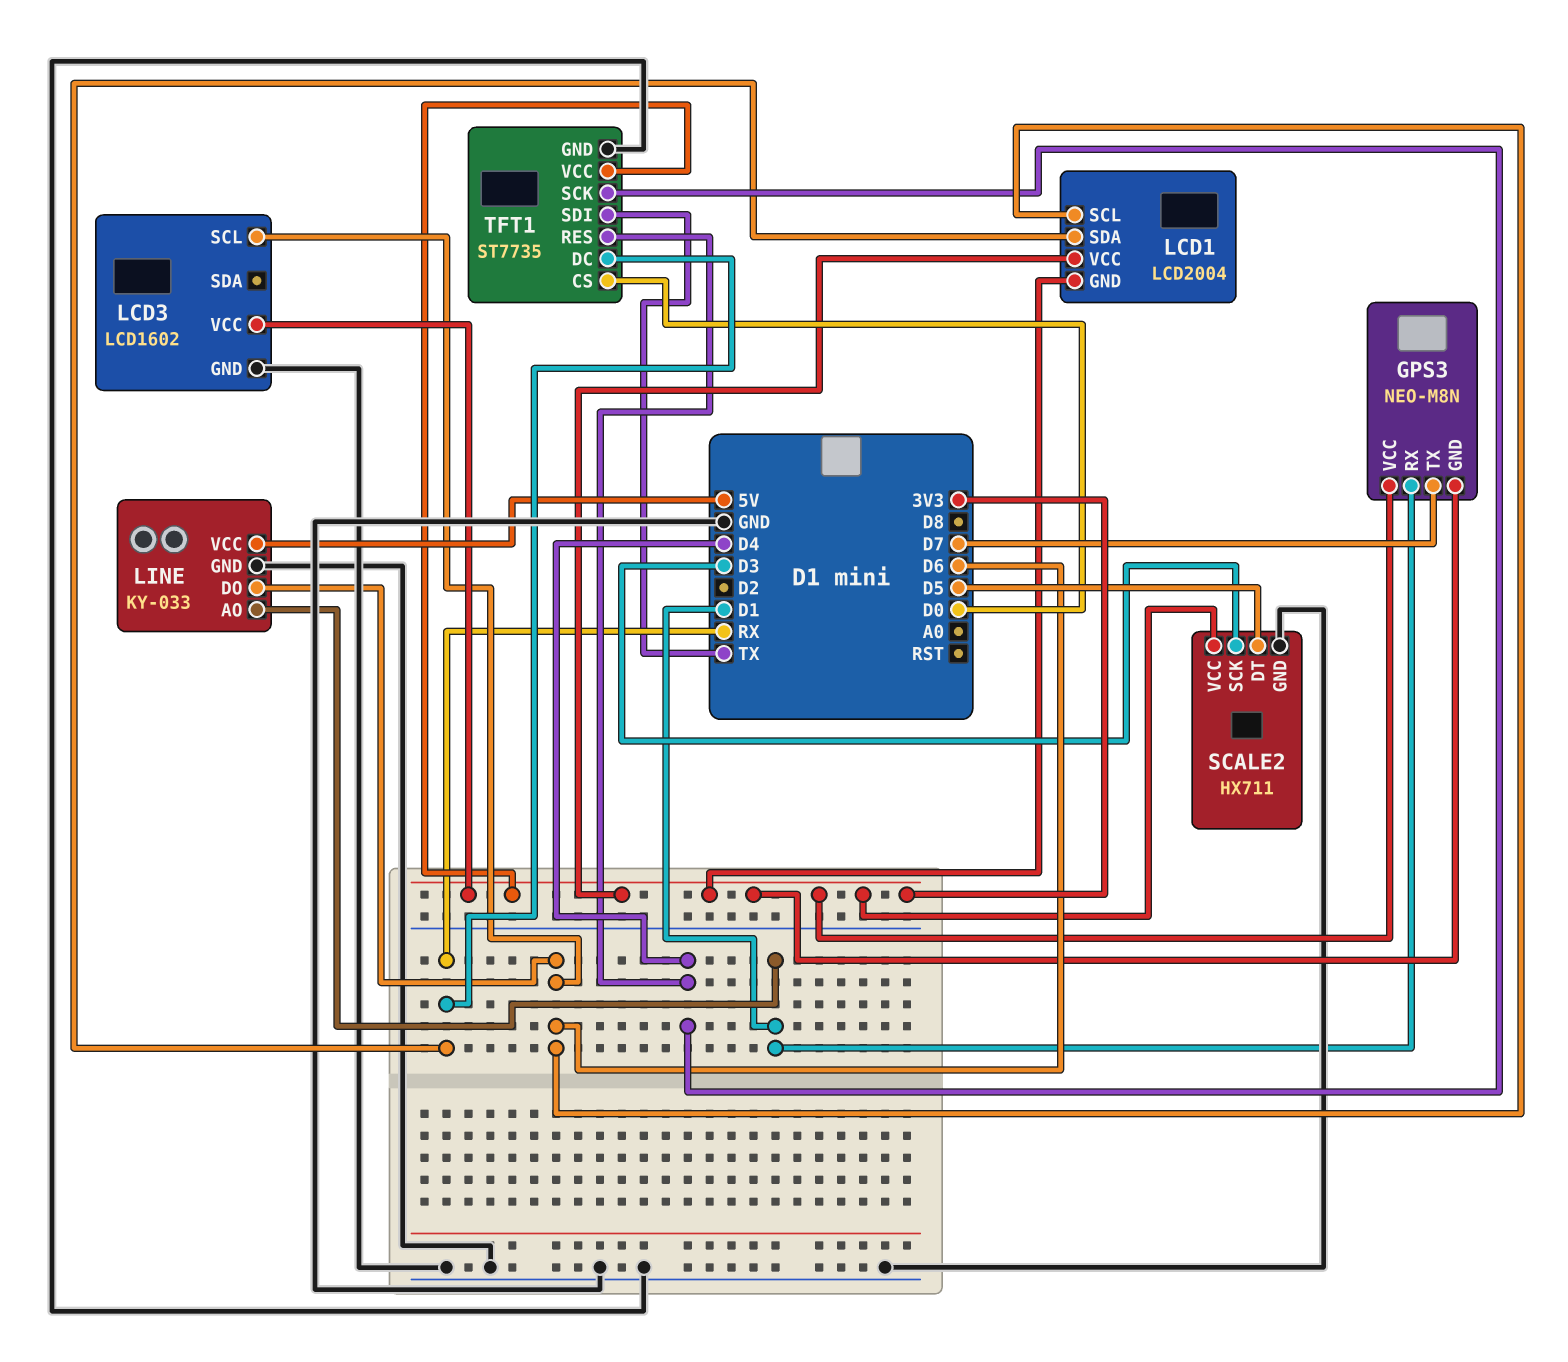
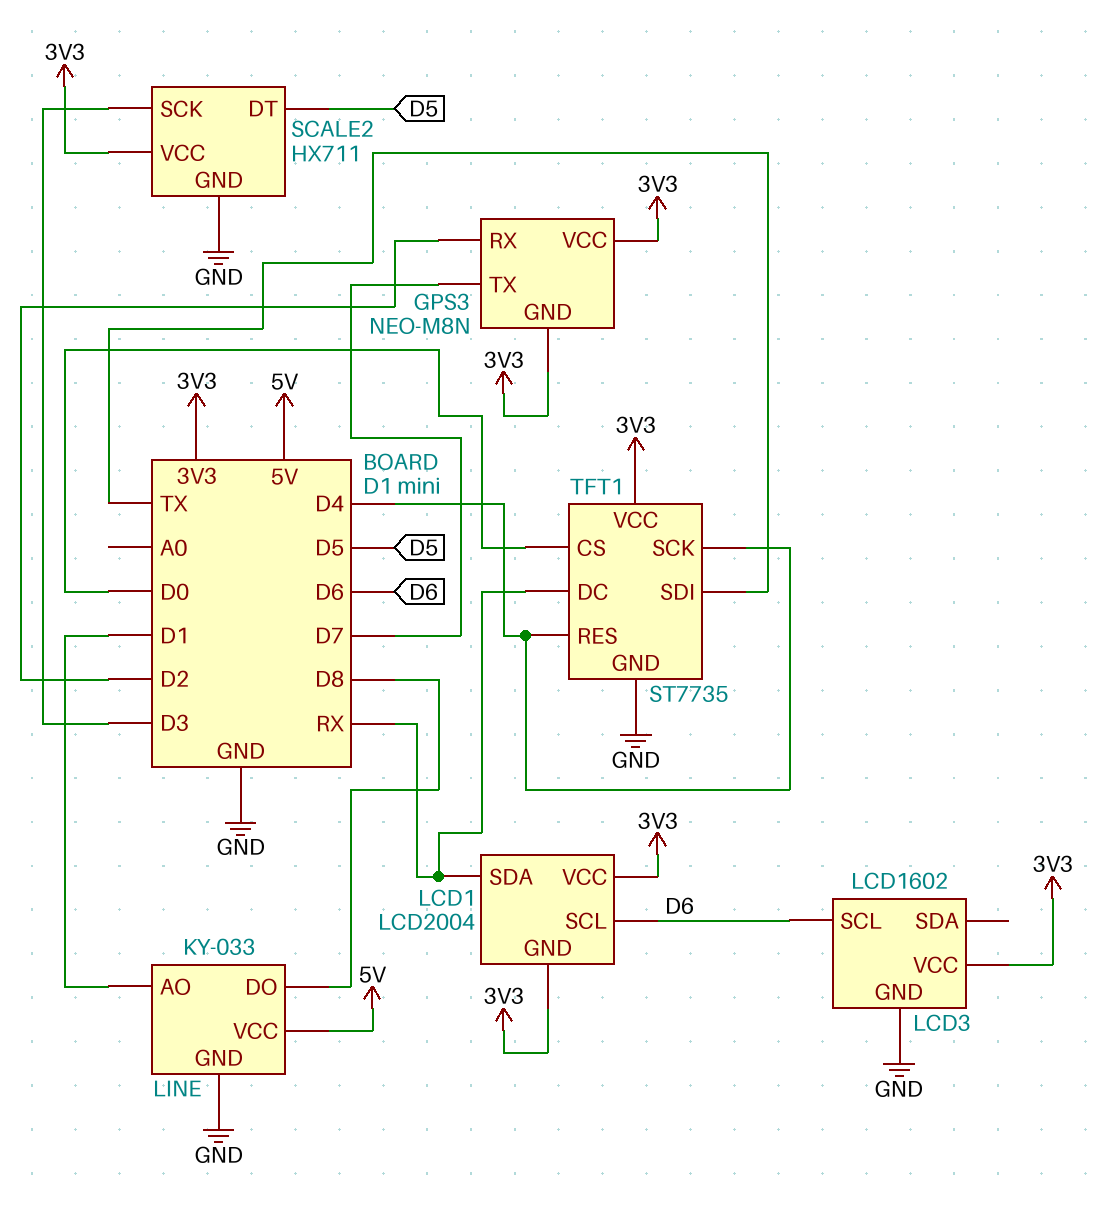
GPS3 pin RX: D1 -> D2
LINE pin DO: D6 -> D8

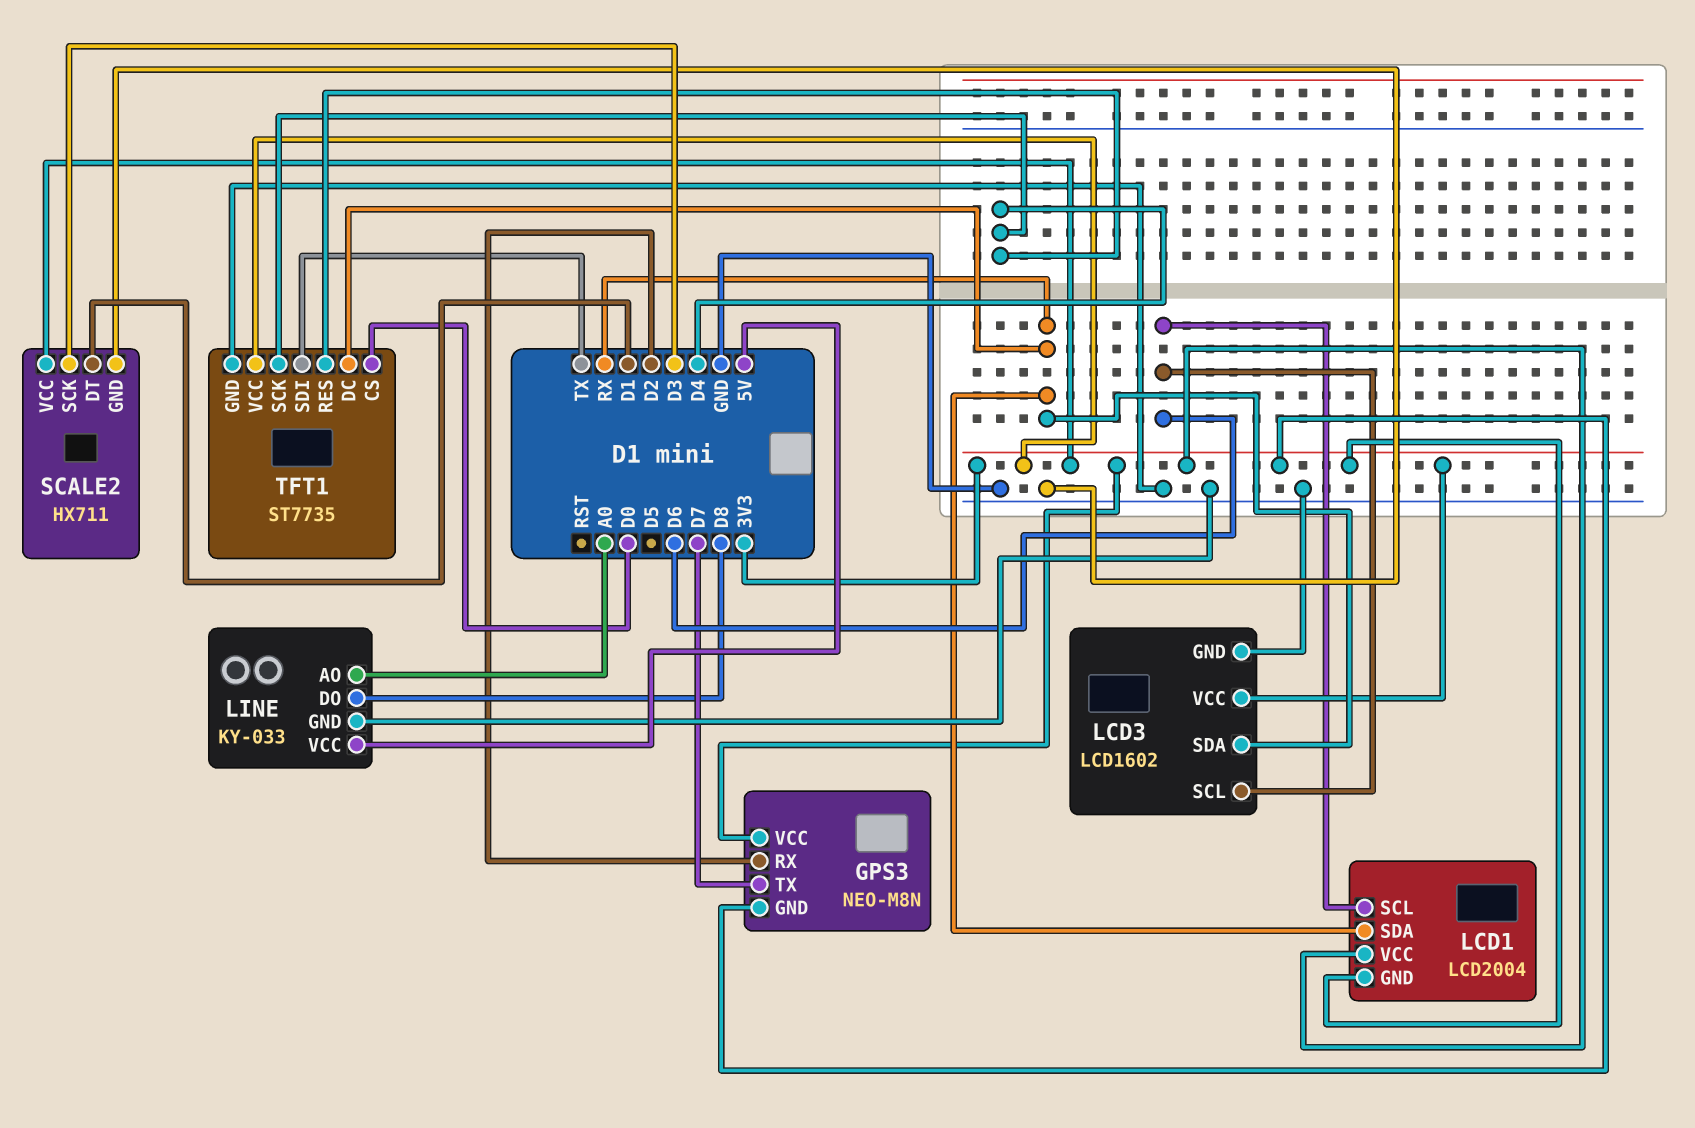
LCD3 pin SDA: none -> RX
LINE pin AO: D1 -> A0
SCALE2 pin DT: D5 -> D1

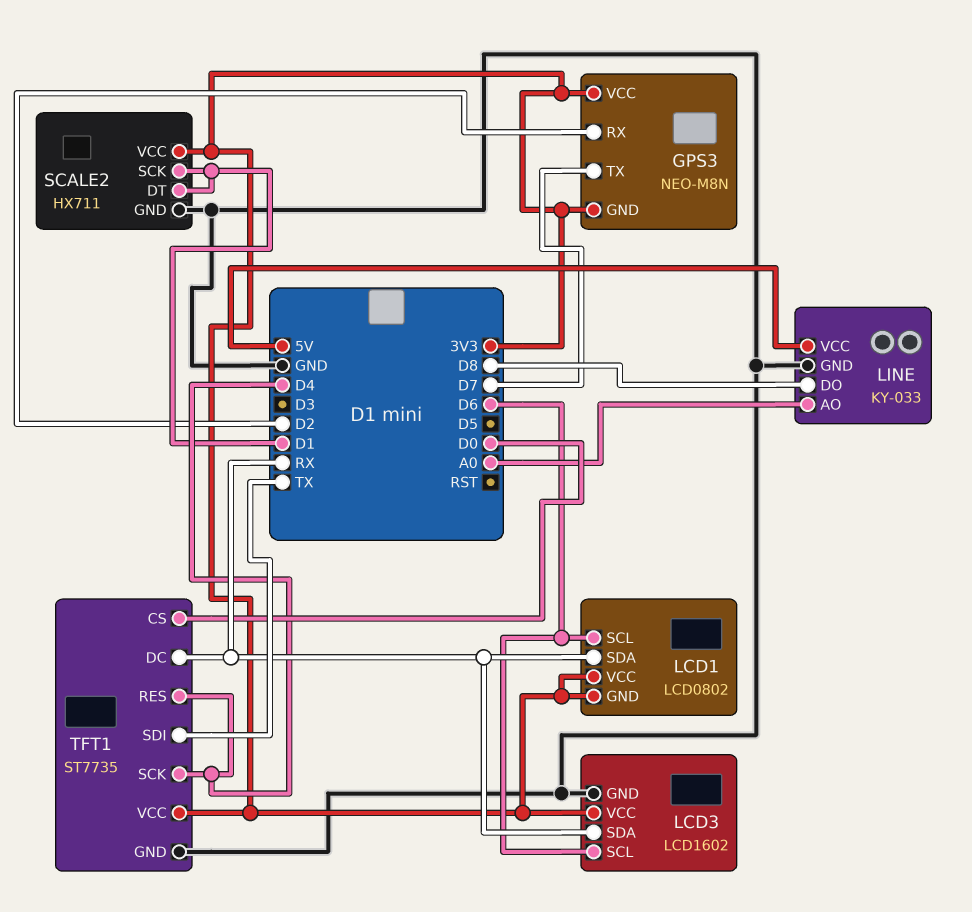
LCD1: LCD2004 -> LCD0802
SCALE2 pin SCK: D3 -> D1

